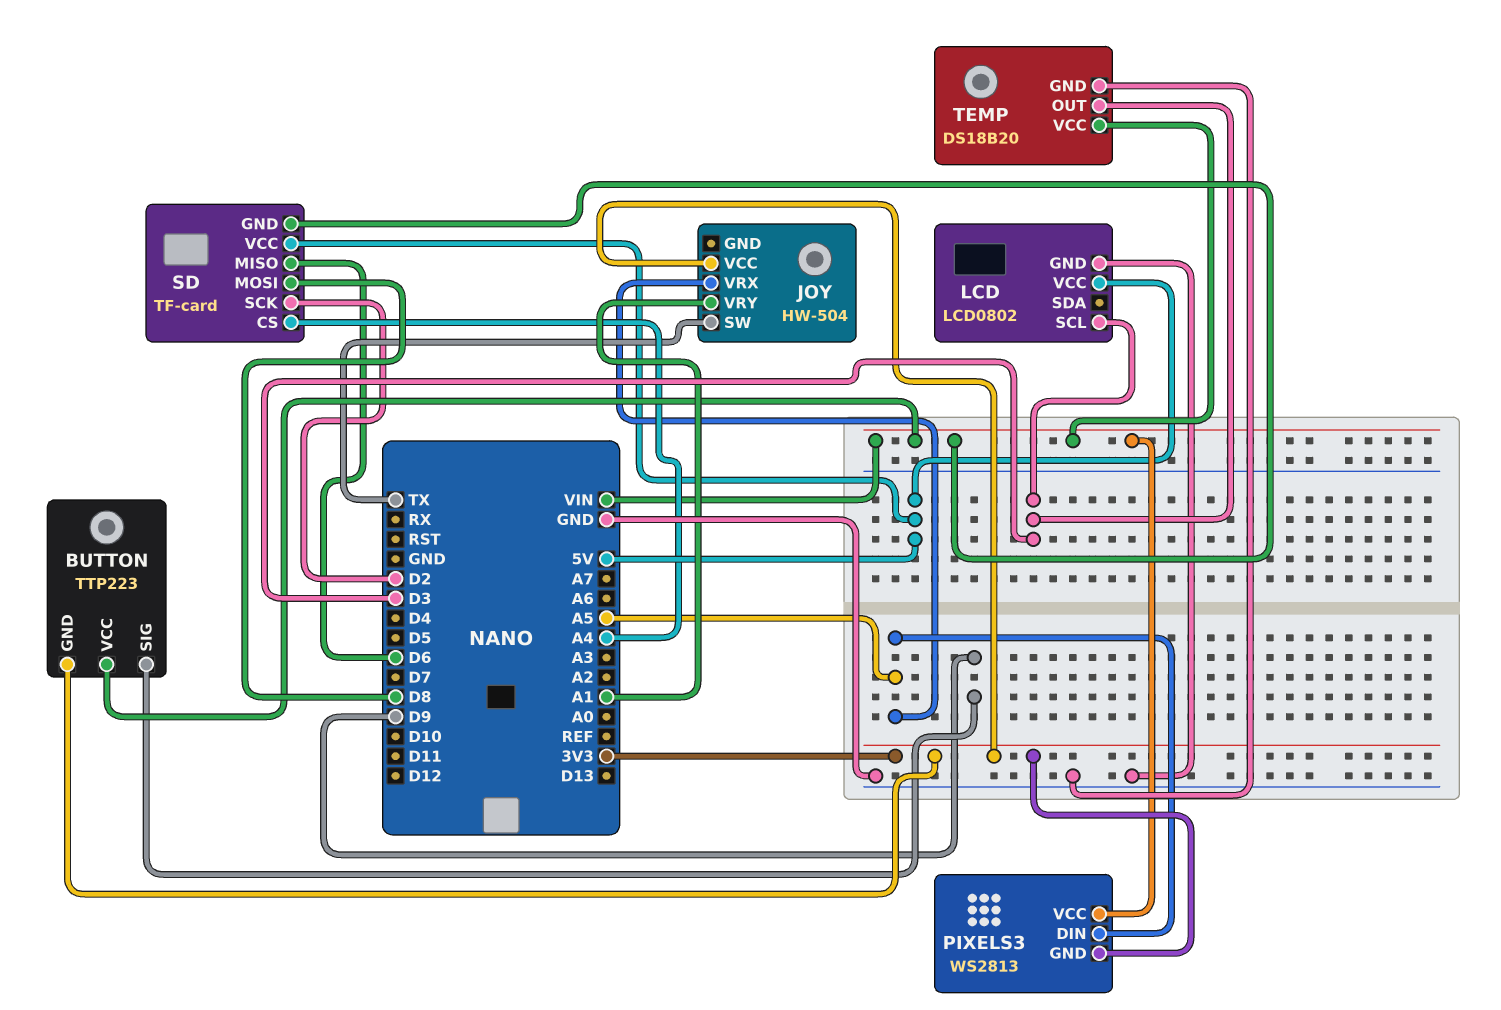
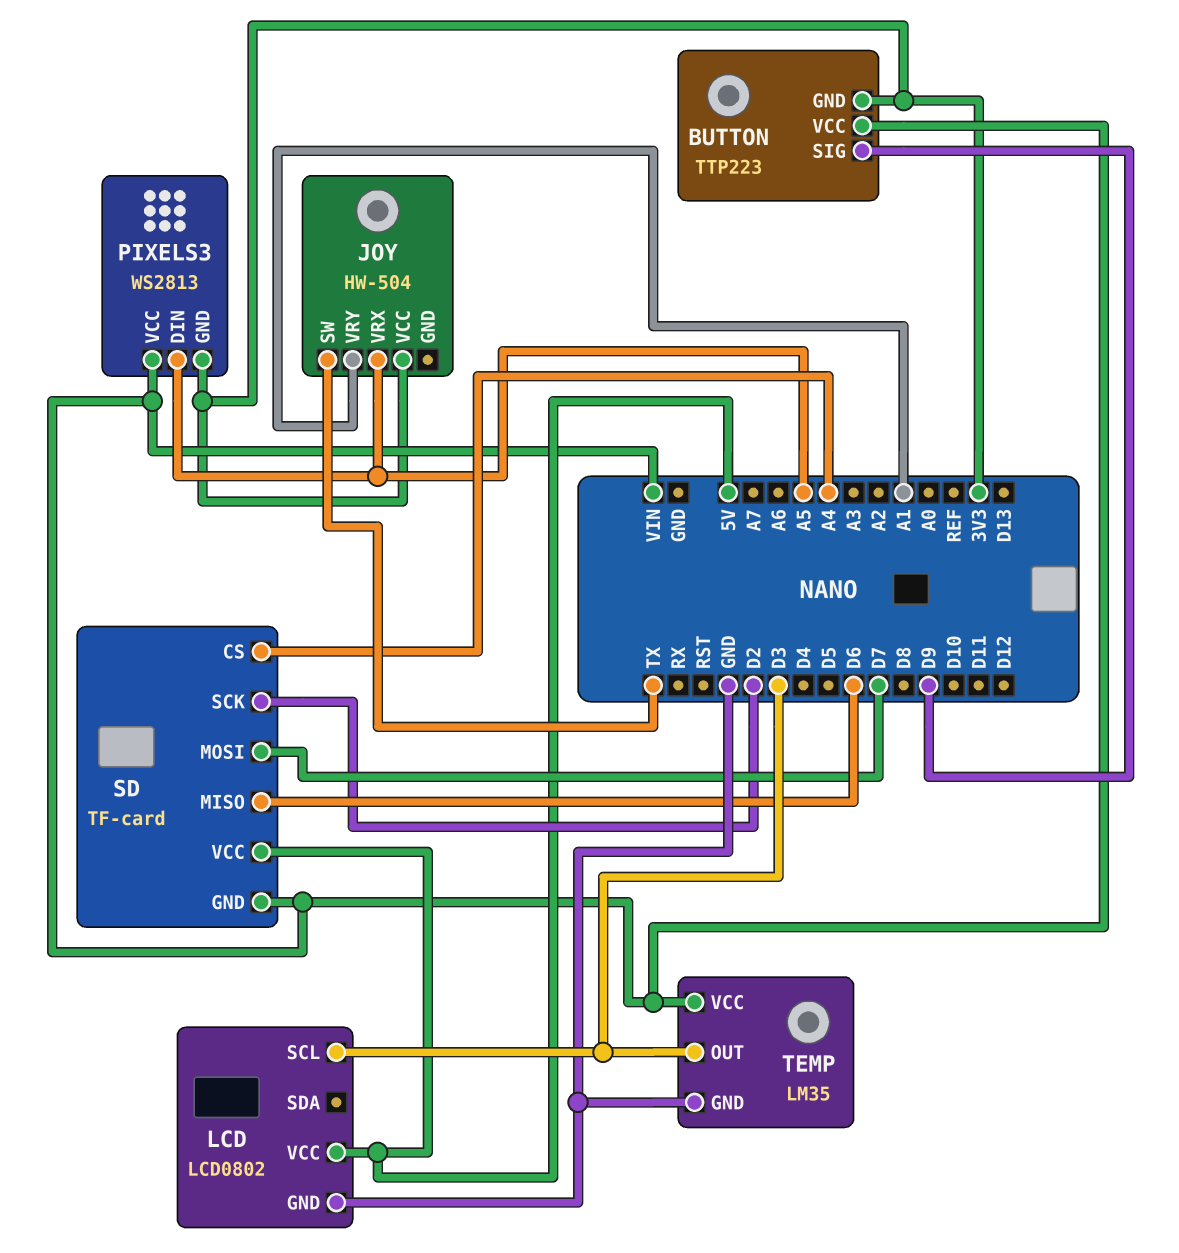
SD pin MOSI: D8 -> D7
TEMP: DS18B20 -> LM35

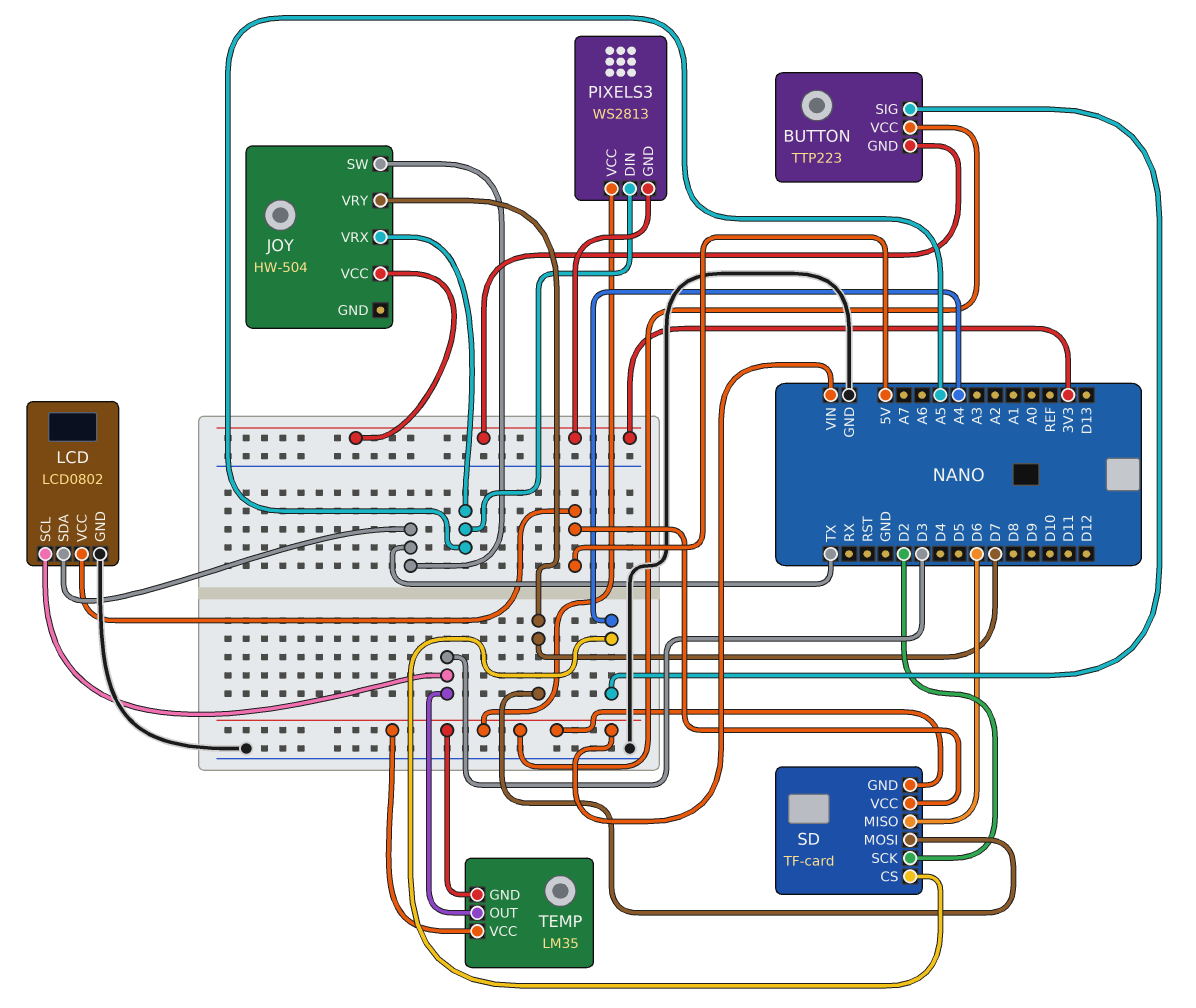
BUTTON pin SIG: D9 -> A4
JOY pin VRY: A1 -> D7
LCD pin SDA: none -> TX
TEMP pin GND: GND -> VIN

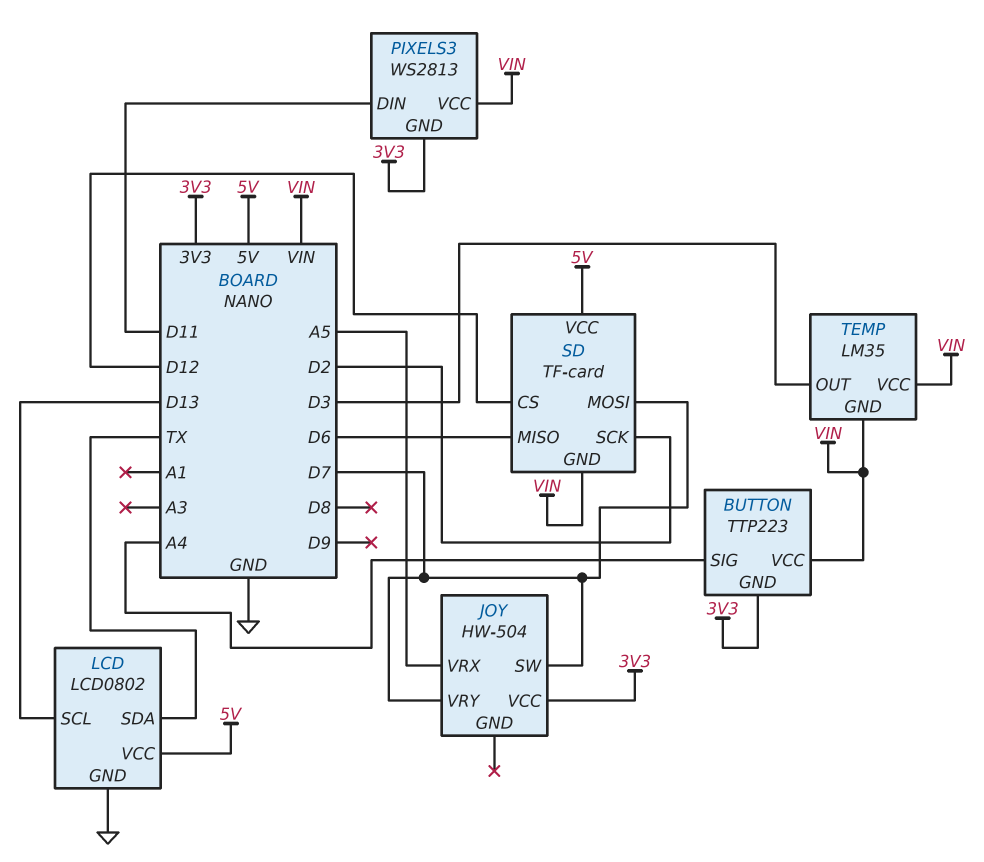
JOY pin SW: TX -> D7
LCD pin SCL: D3 -> D13
PIXELS3 pin DIN: A5 -> D11
SD pin CS: A4 -> D12

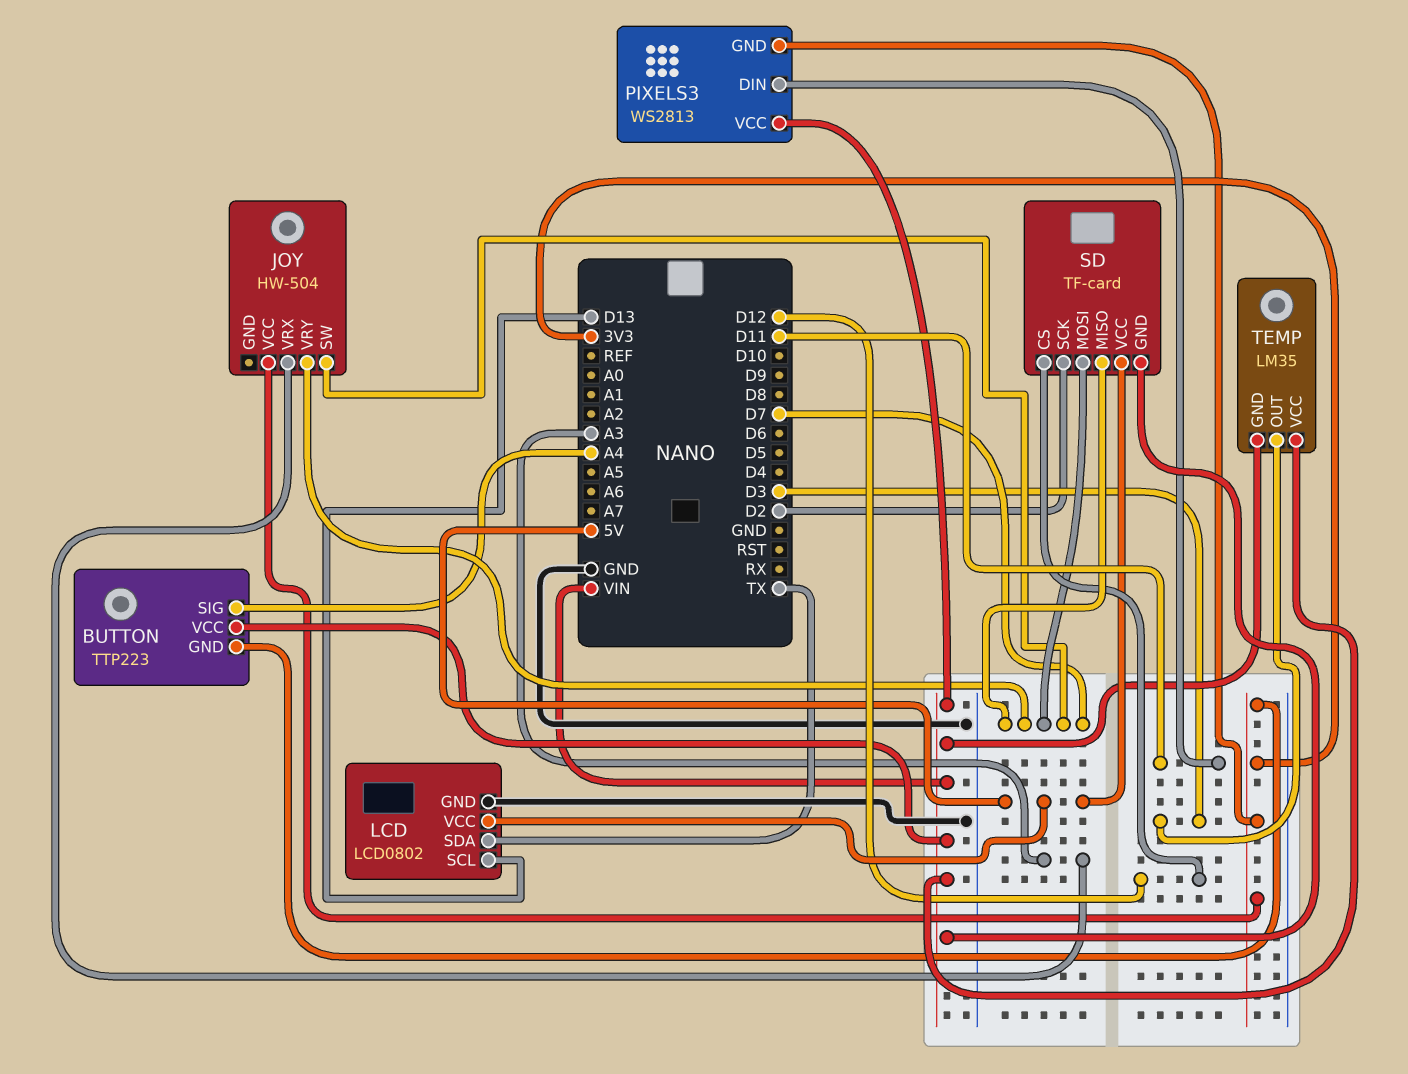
JOY pin VRX: A5 -> A3
SD pin MISO: D6 -> D7

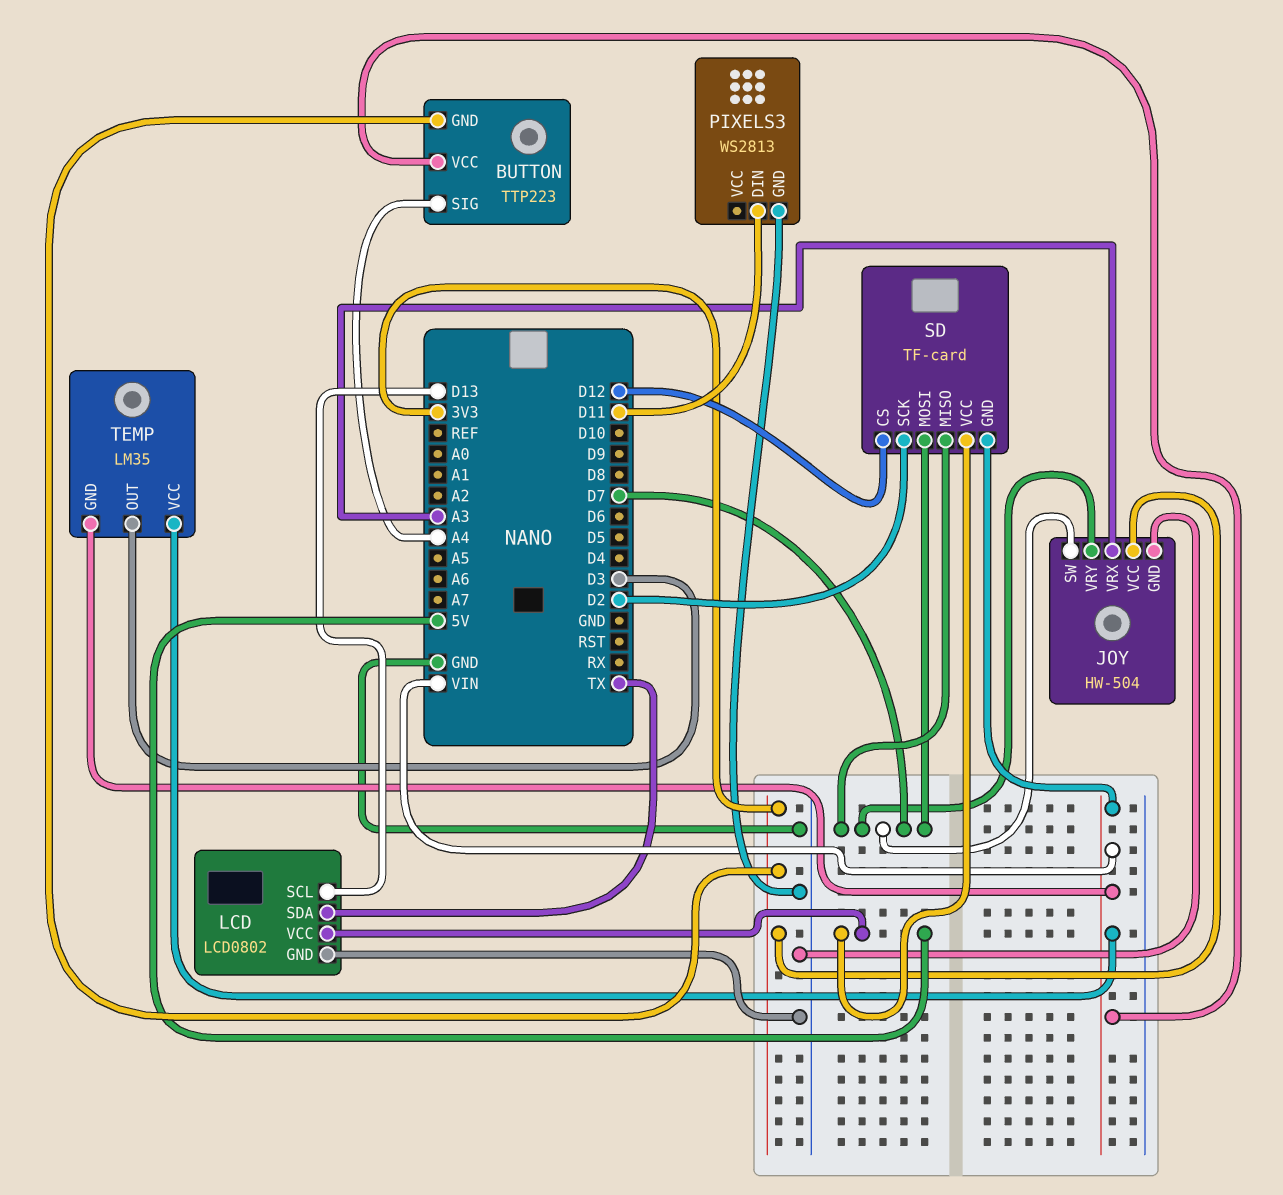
JOY pin GND: none -> GND
PIXELS3 pin GND: 3V3 -> GND
PIXELS3 pin VCC: VIN -> none

